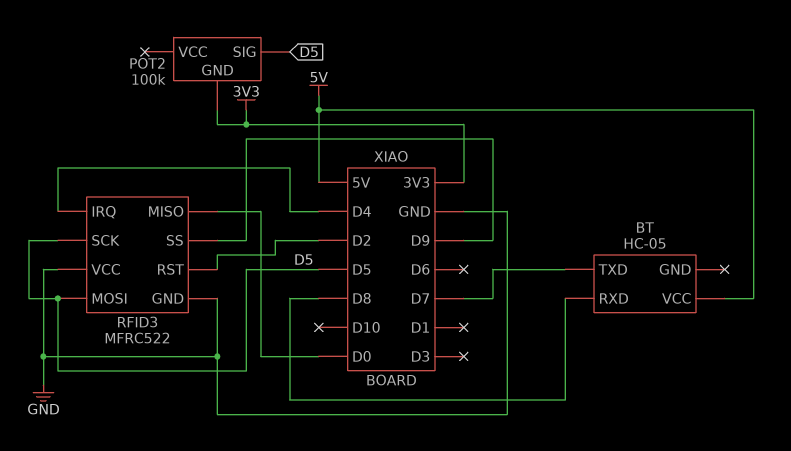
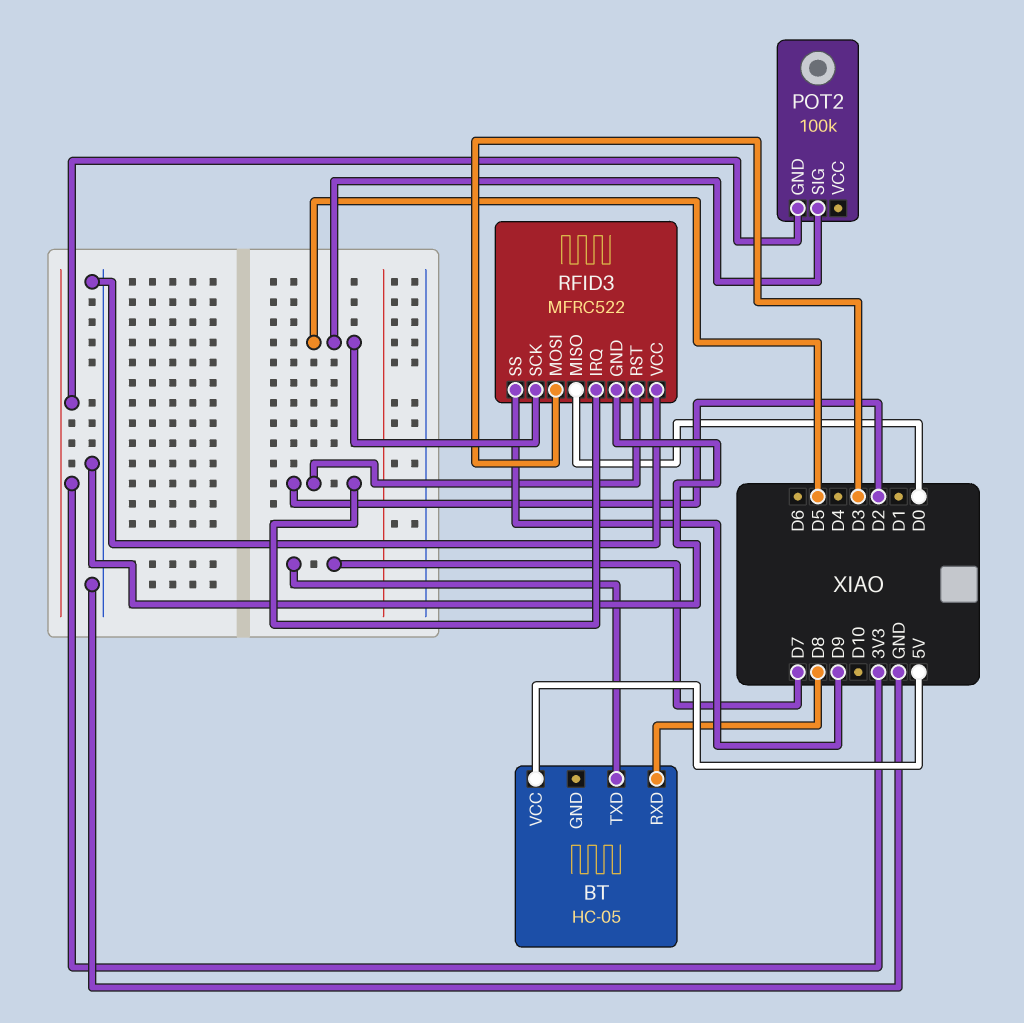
RFID3 pin IRQ: D4 -> D2
RFID3 pin MOSI: D5 -> D3

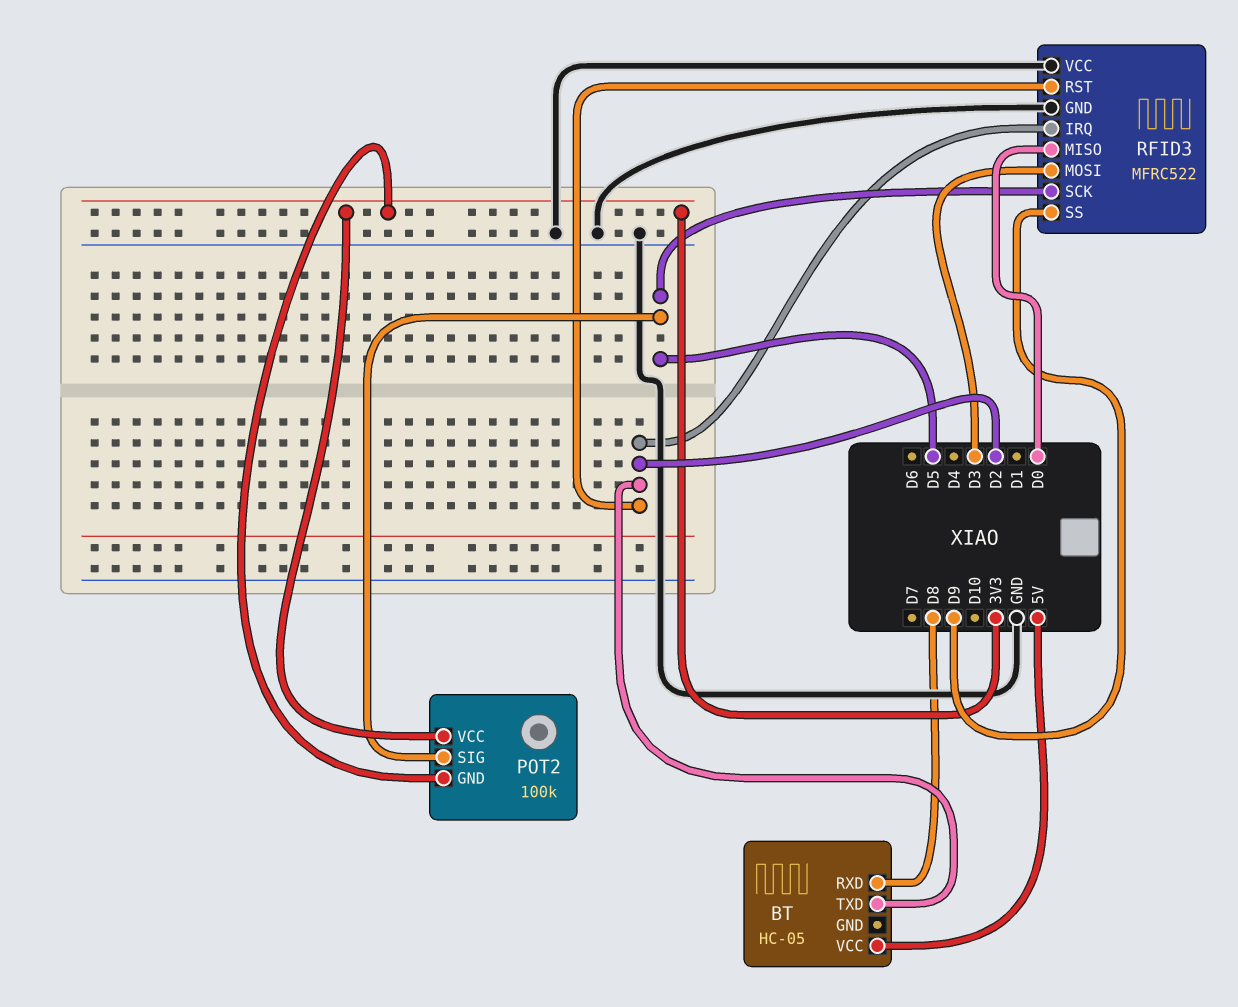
BT pin TXD: D7 -> D2
POT2 pin VCC: none -> 3V3

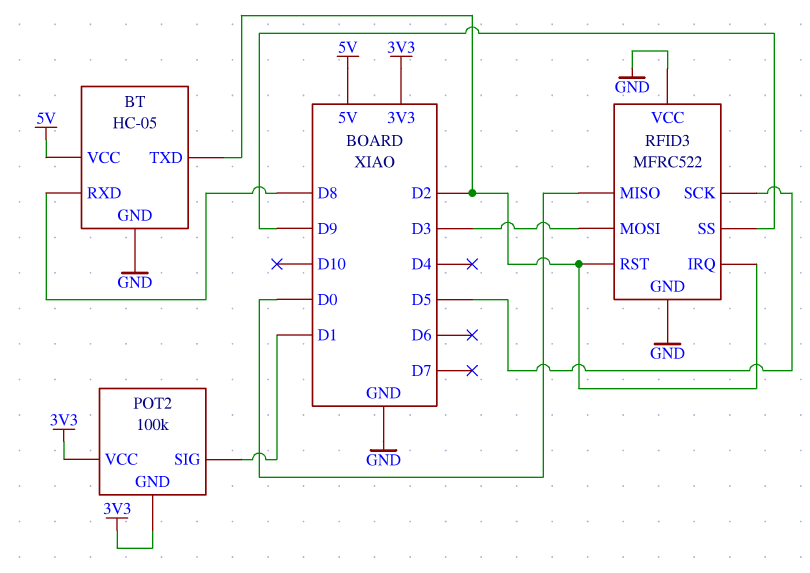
BT pin GND: none -> GND
POT2 pin SIG: D5 -> D1

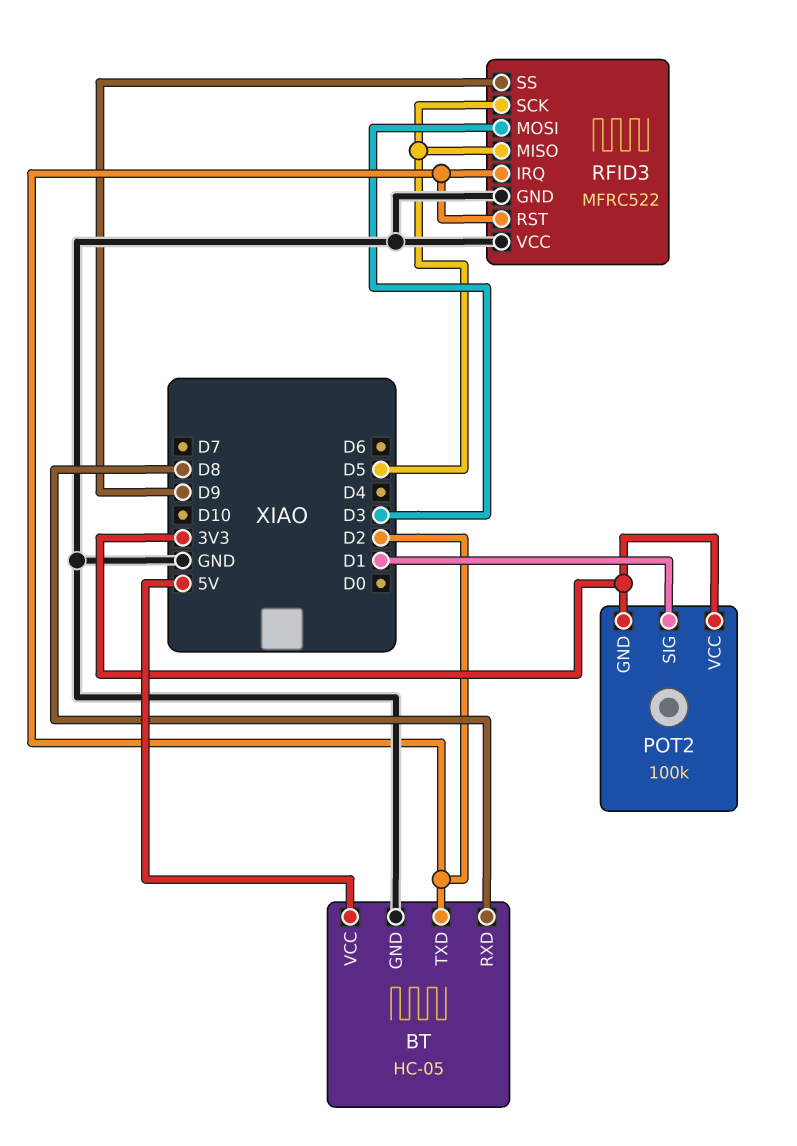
RFID3 pin MISO: D0 -> D5

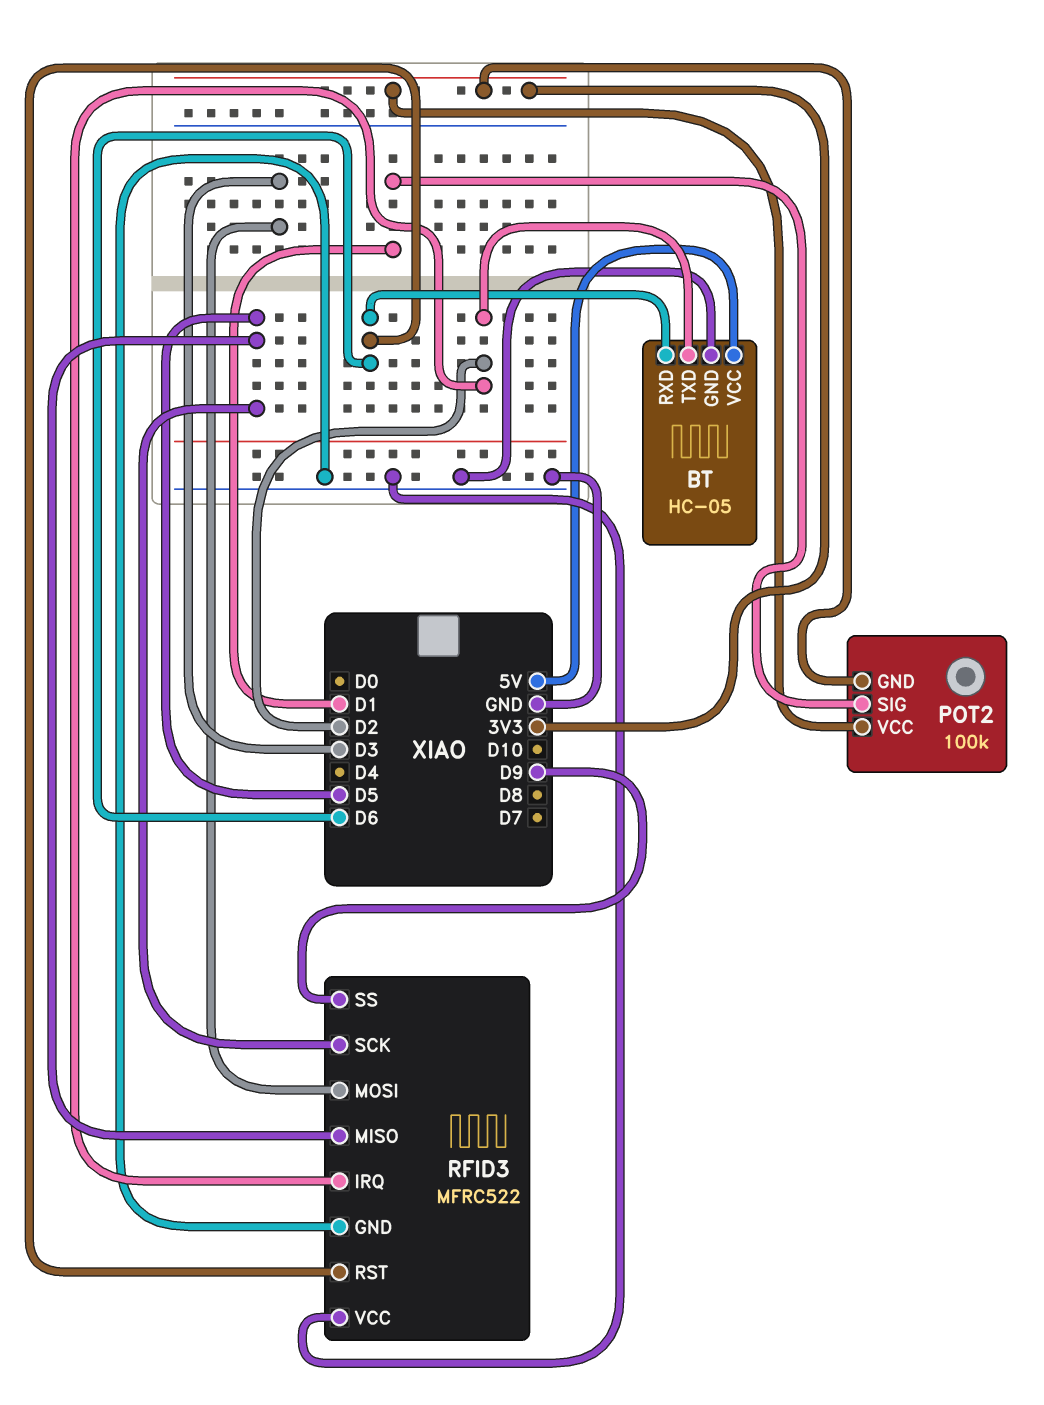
BT pin RXD: D8 -> D6
RFID3 pin RST: D2 -> D6

